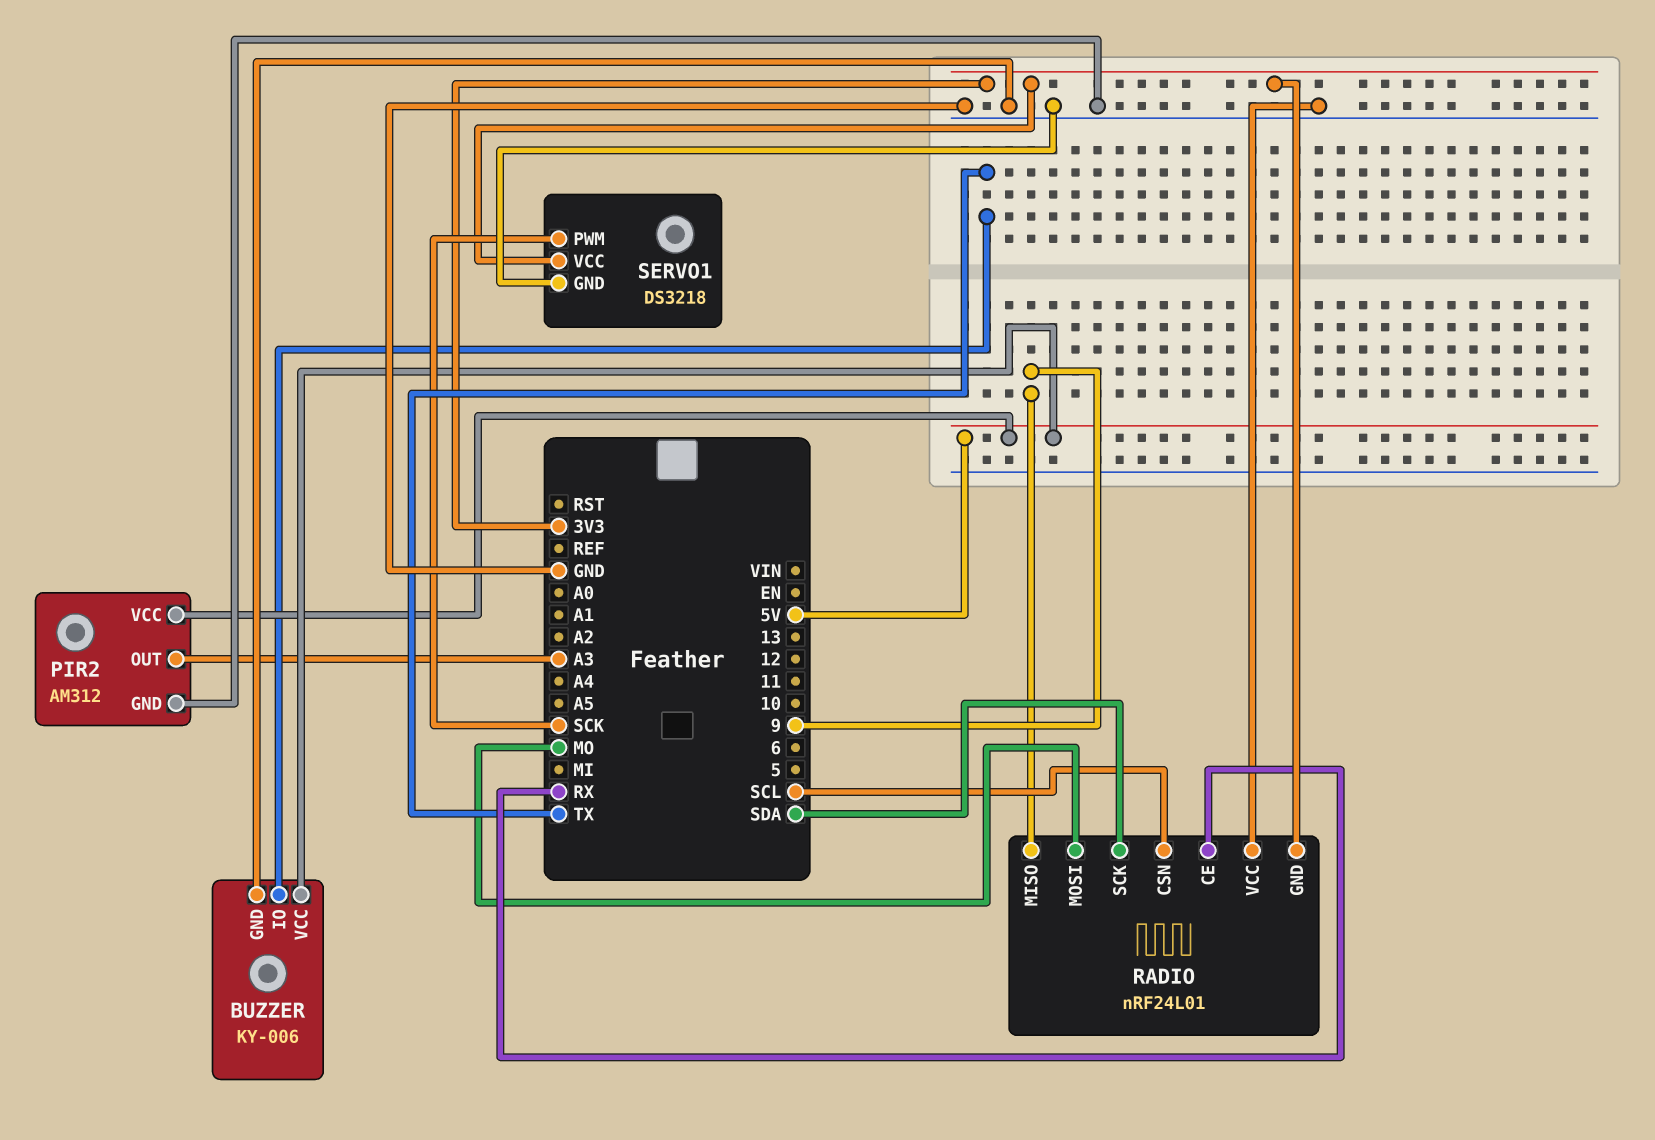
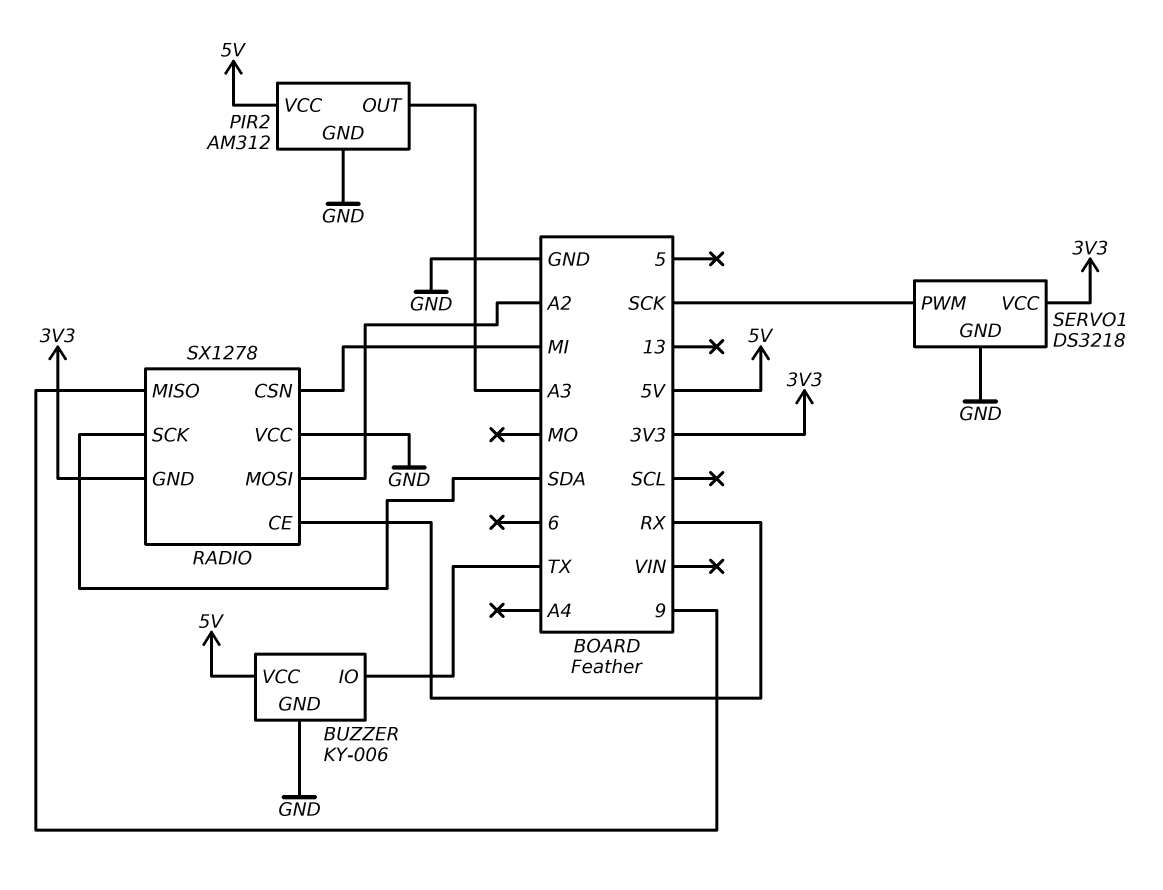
RADIO: nRF24L01 -> SX1278
RADIO pin CSN: SCL -> MI
RADIO pin MOSI: MO -> A2

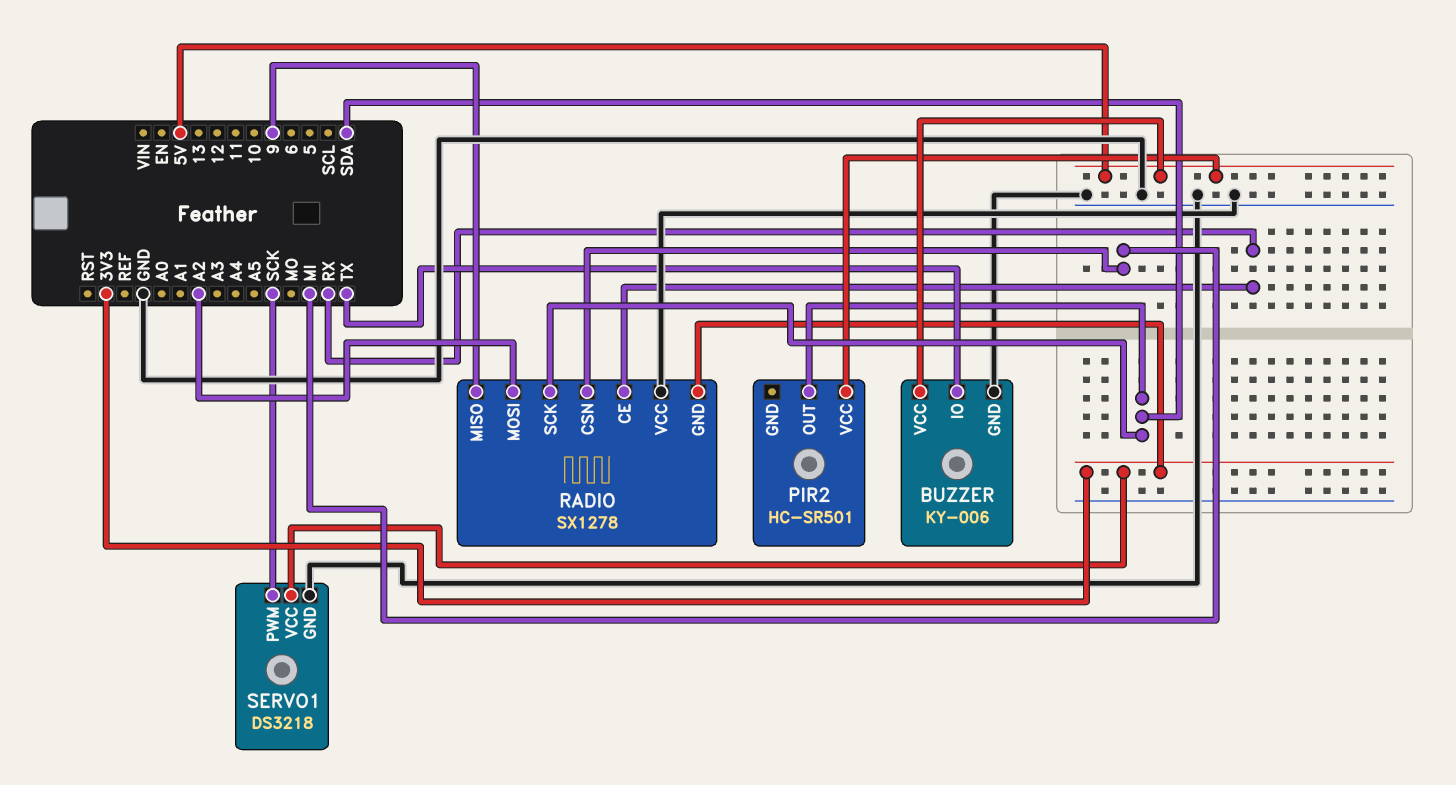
PIR2: AM312 -> HC-SR501
PIR2 pin GND: GND -> none
PIR2 pin OUT: A3 -> SDA

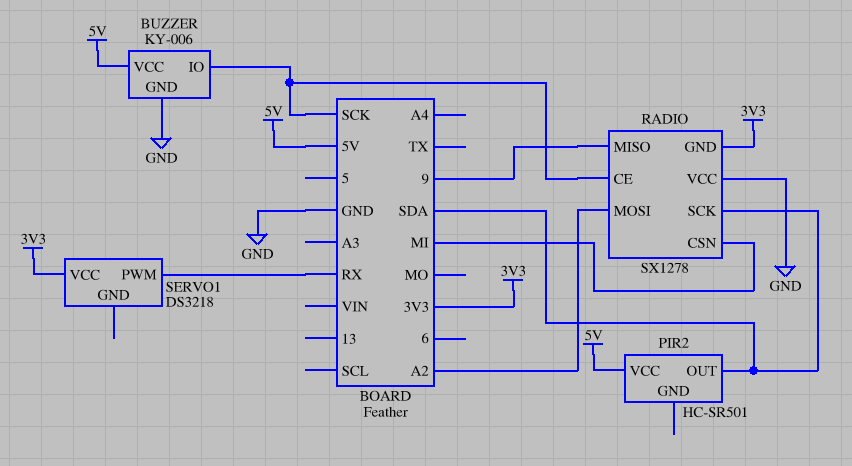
BUZZER pin IO: TX -> SCK
RADIO pin CE: RX -> SCK
SERVO1 pin GND: GND -> none
SERVO1 pin PWM: SCK -> RX

